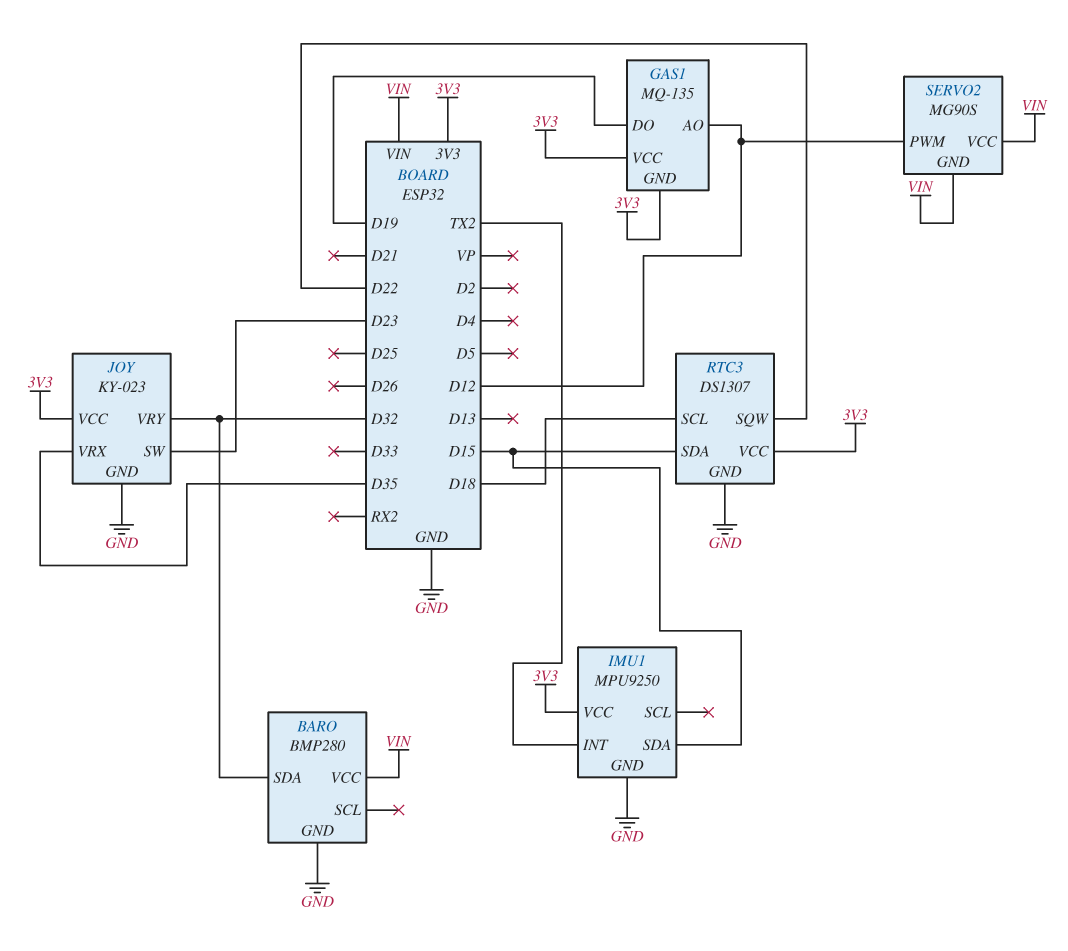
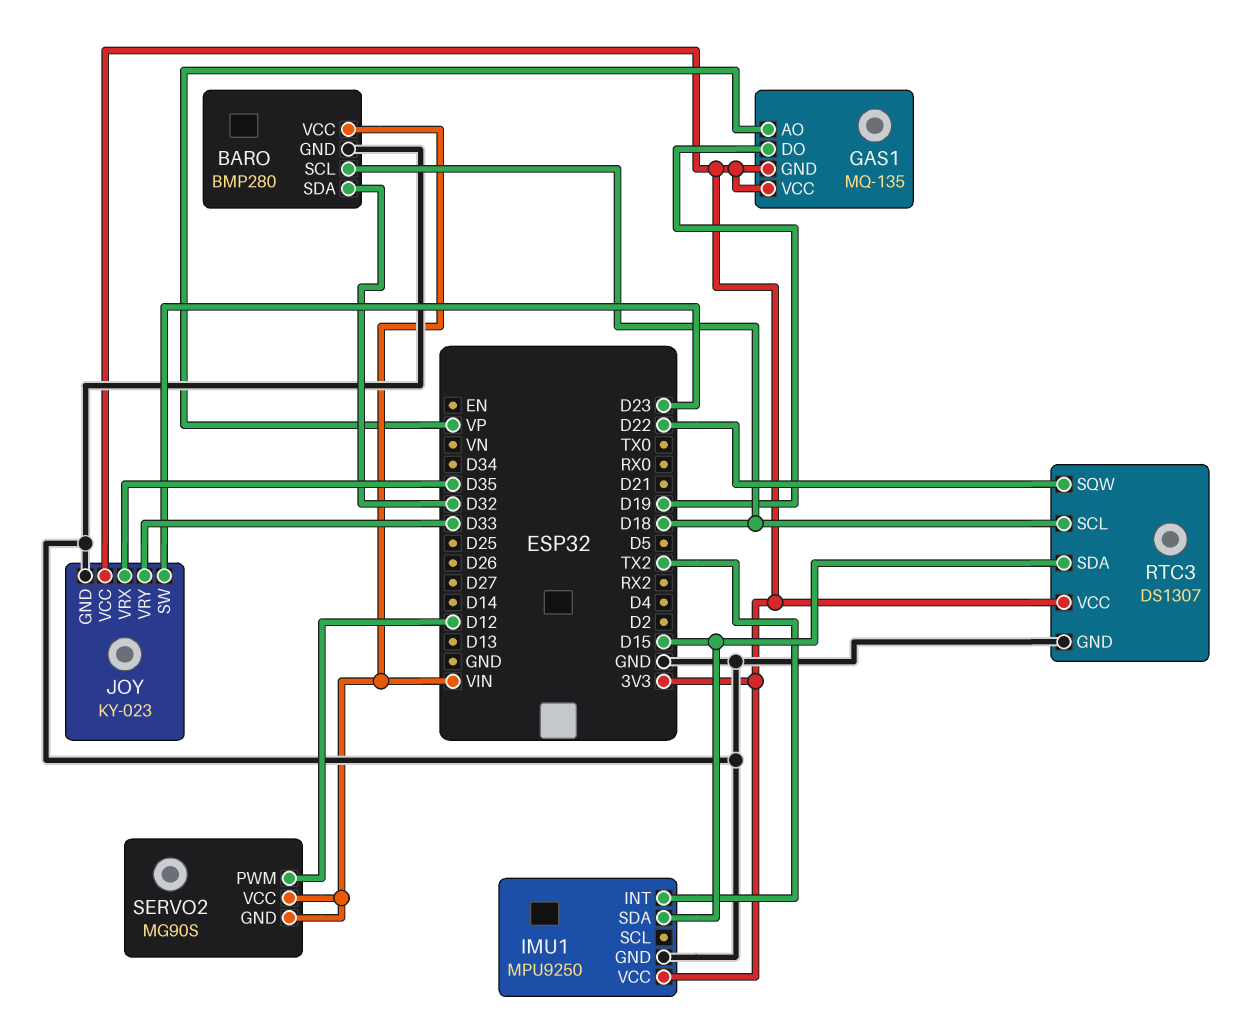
BARO pin SCL: none -> D18
GAS1 pin AO: D12 -> VP
JOY pin VRY: D32 -> D33

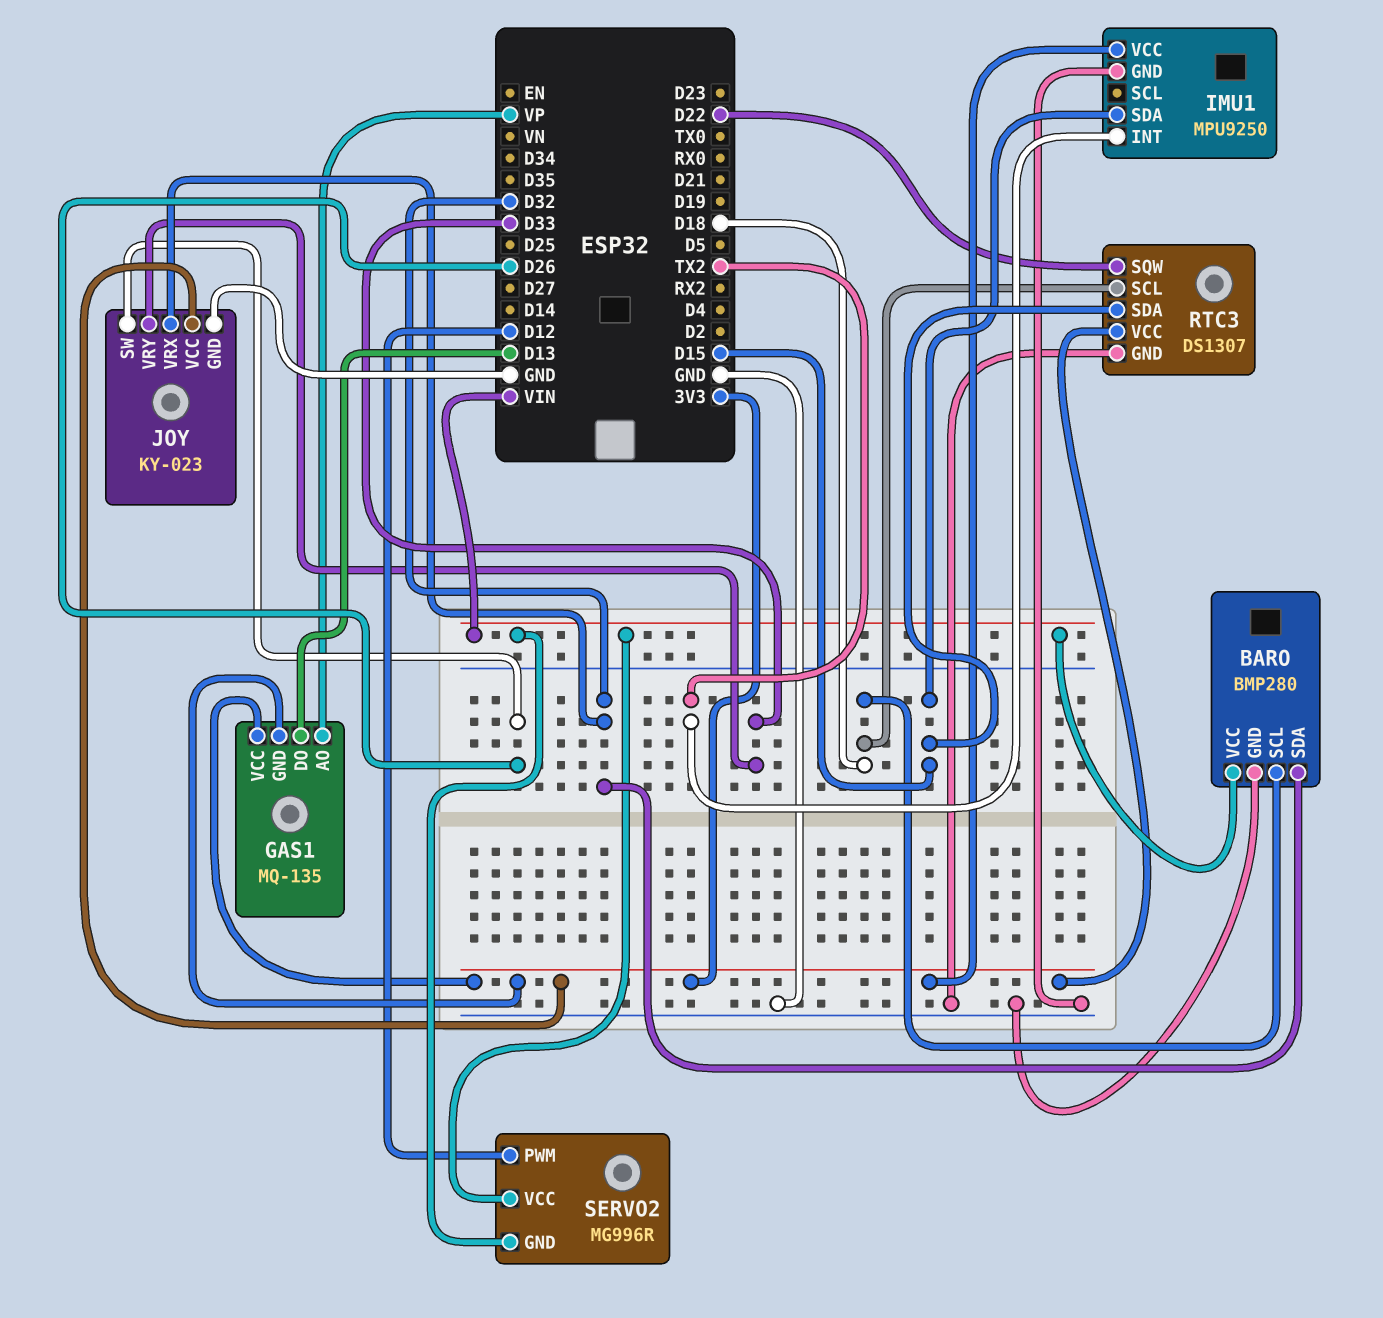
GAS1 pin DO: D19 -> D13
JOY pin SW: D23 -> D26
JOY pin VRX: D35 -> D32
SERVO2: MG90S -> MG996R

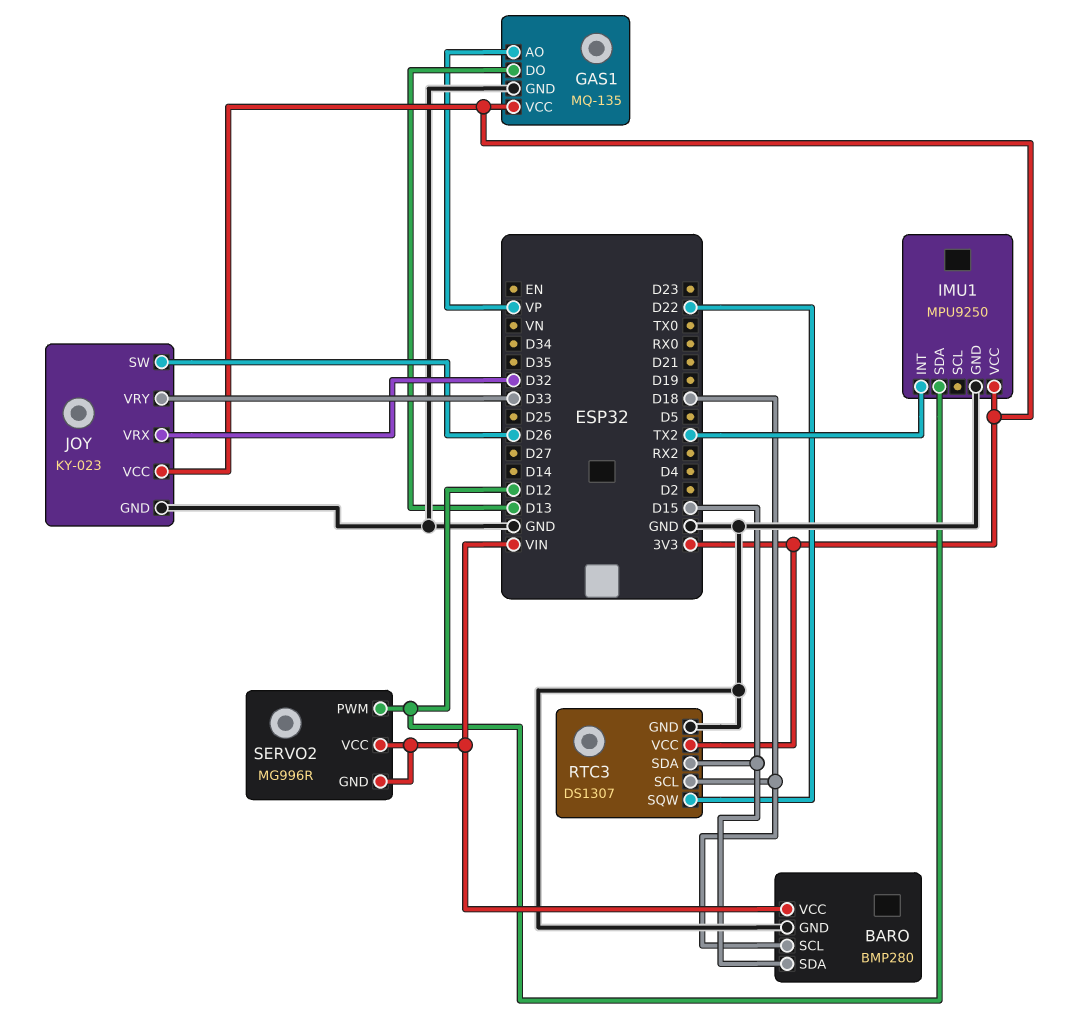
BARO pin SDA: D32 -> D15
GAS1 pin GND: 3V3 -> GND
IMU1 pin SDA: D15 -> D12

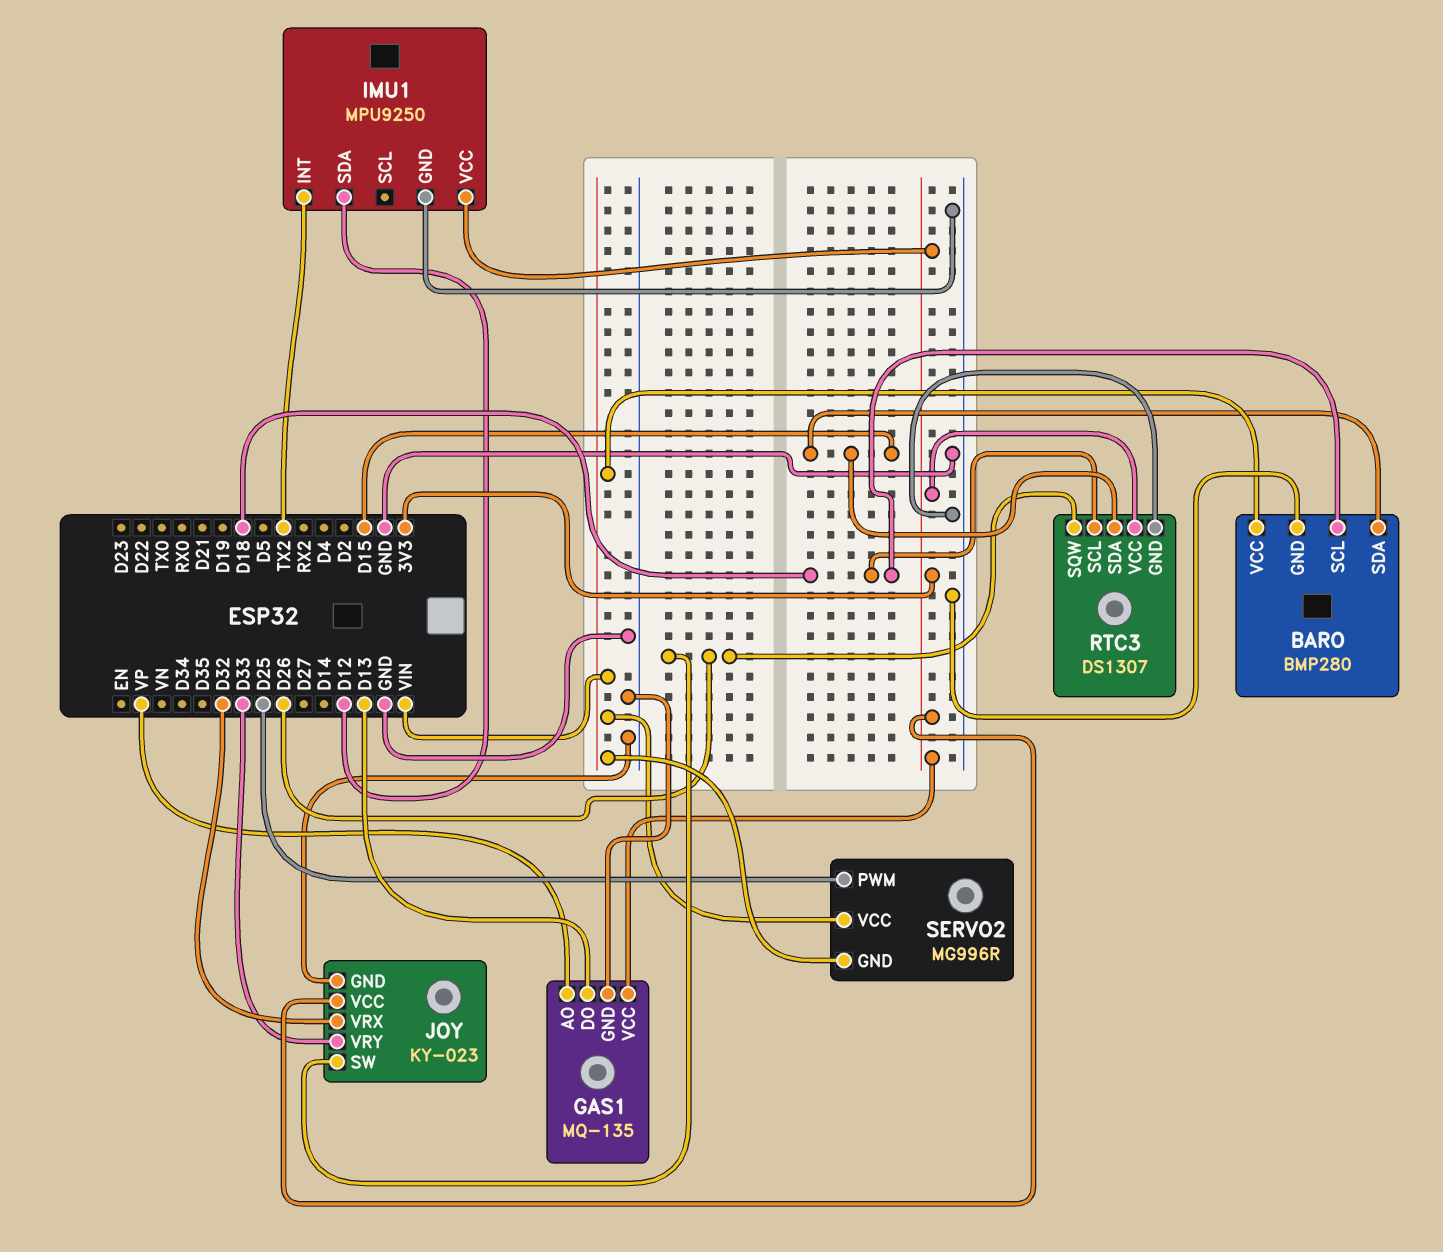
RTC3 pin SQW: D22 -> D26
SERVO2 pin PWM: D12 -> D25

